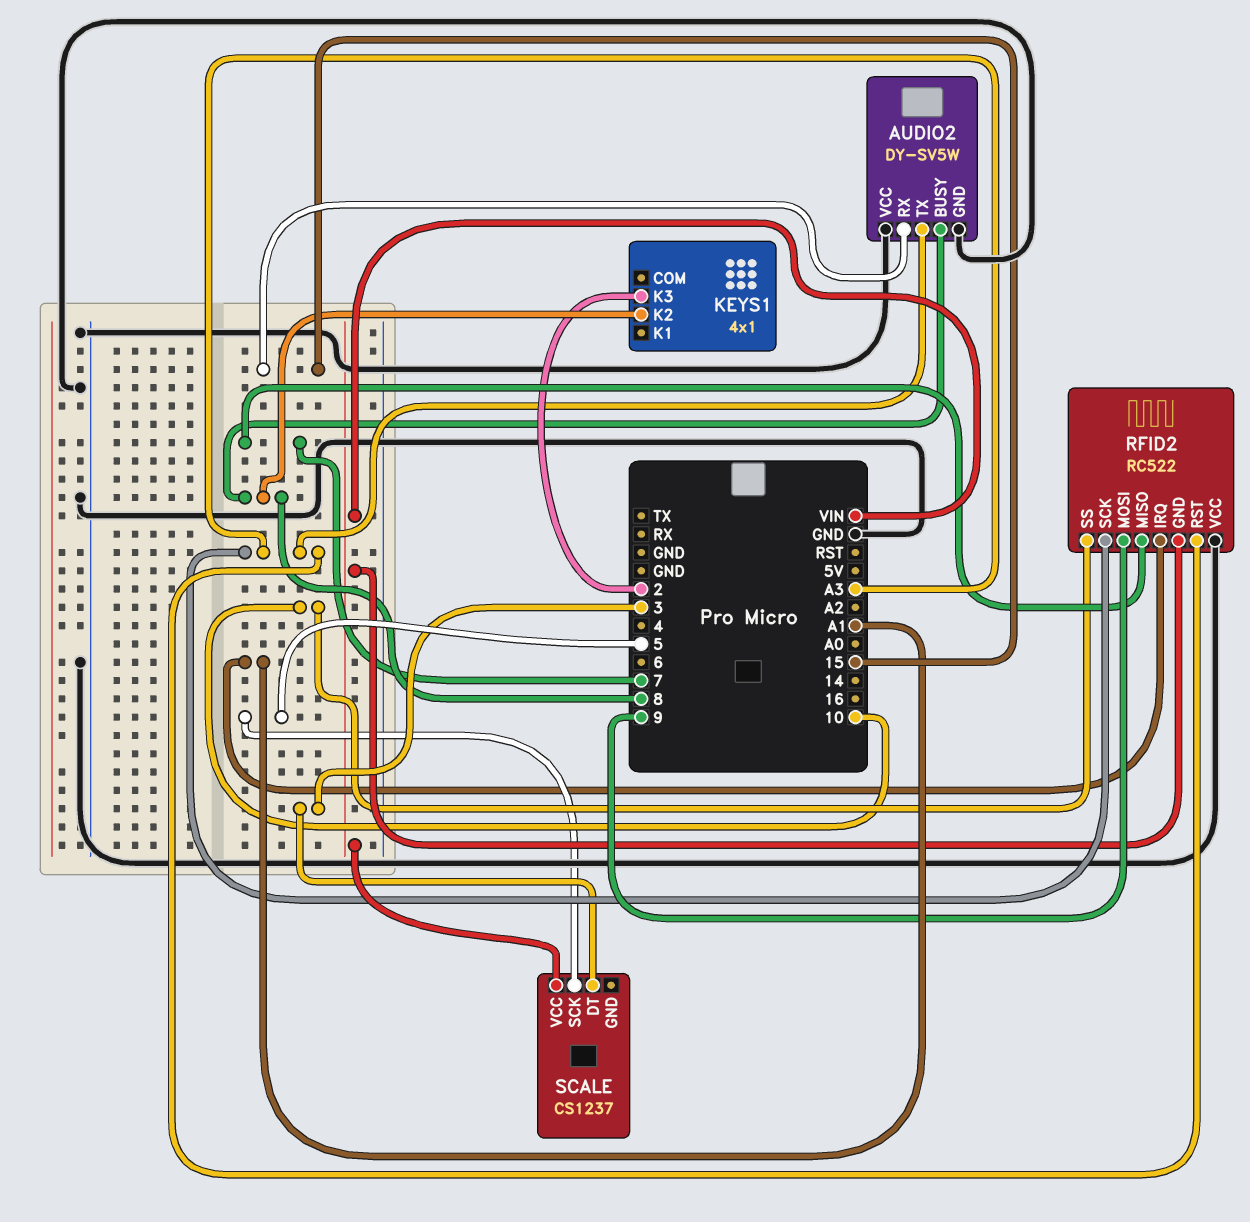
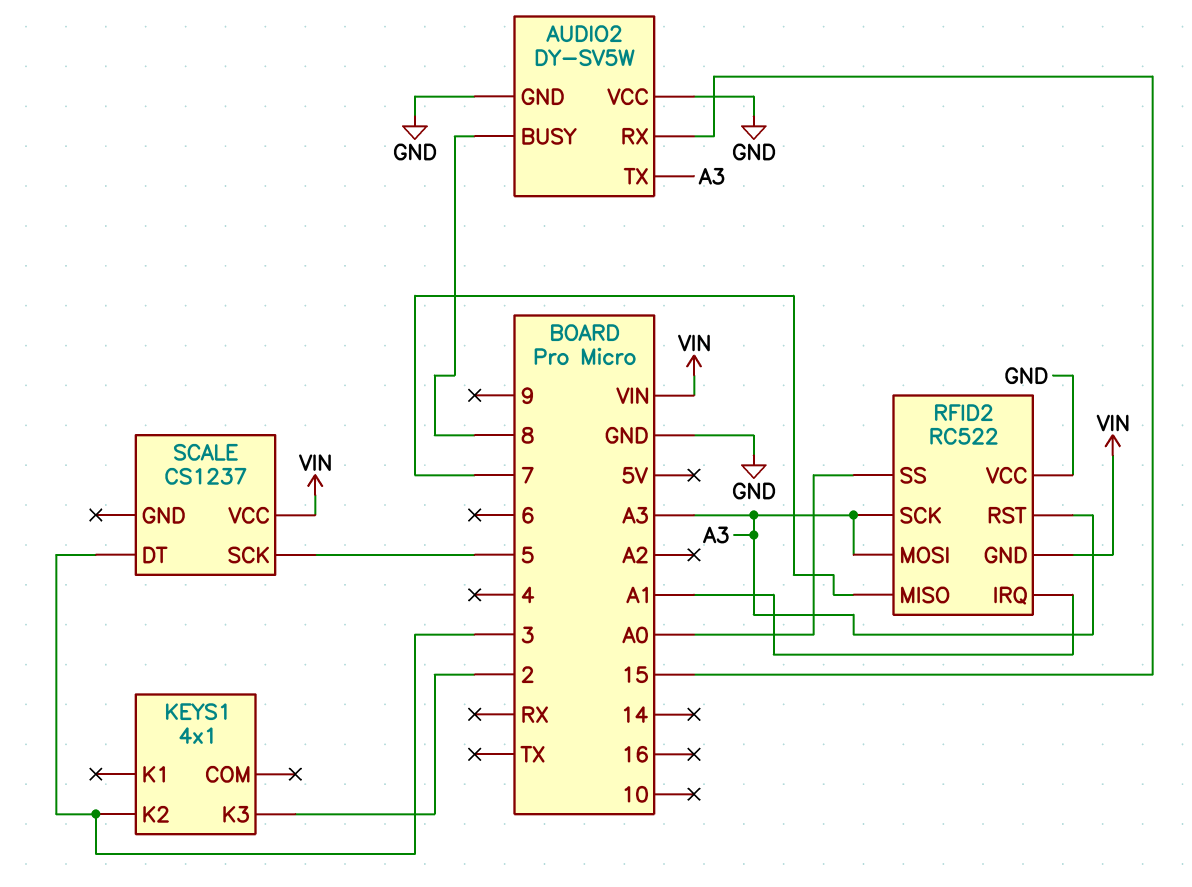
KEYS1 pin K2: 8 -> 3
RFID2 pin MOSI: 9 -> A3
RFID2 pin SS: 10 -> A0

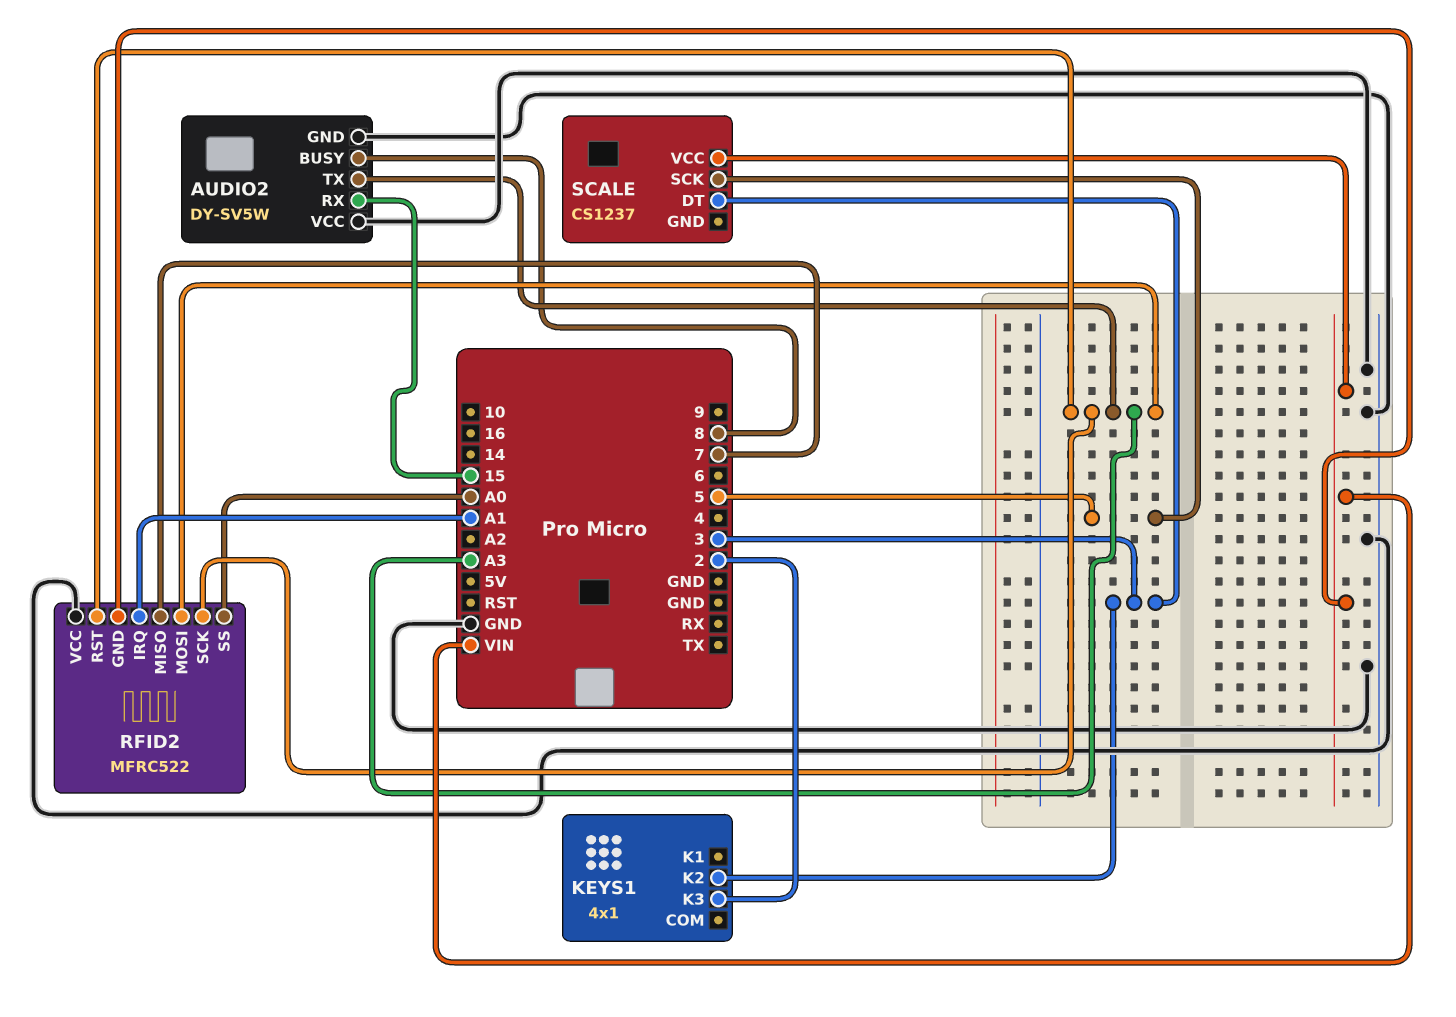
RFID2: RC522 -> MFRC522

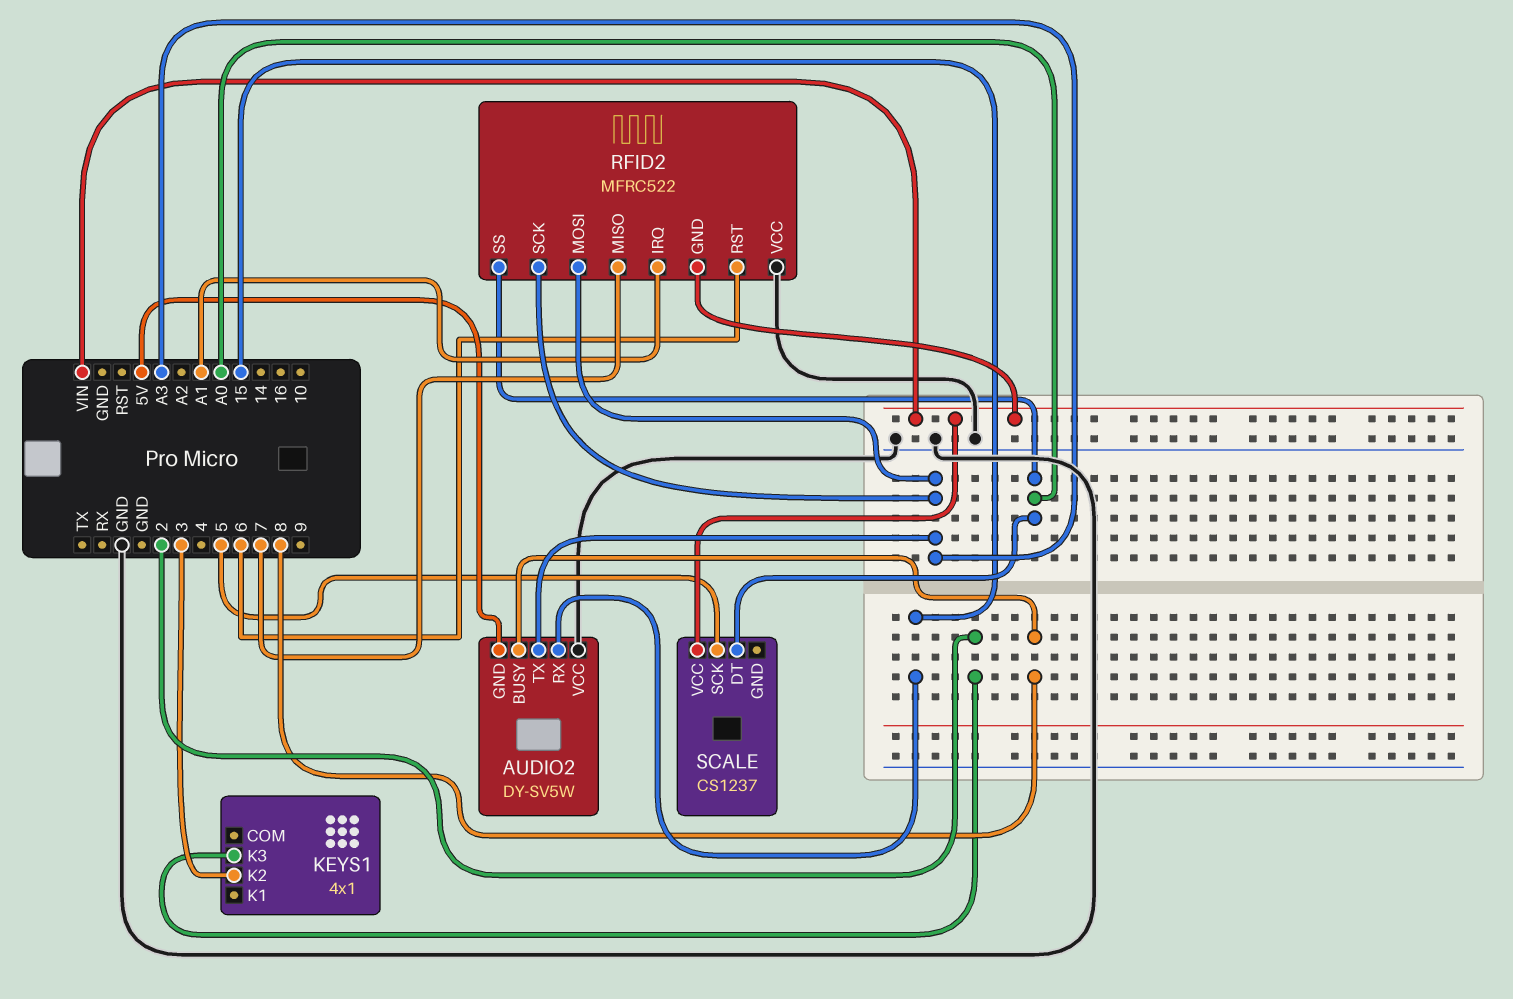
AUDIO2 pin GND: GND -> 5V
RFID2 pin RST: A3 -> 6
SCALE pin DT: 3 -> A0

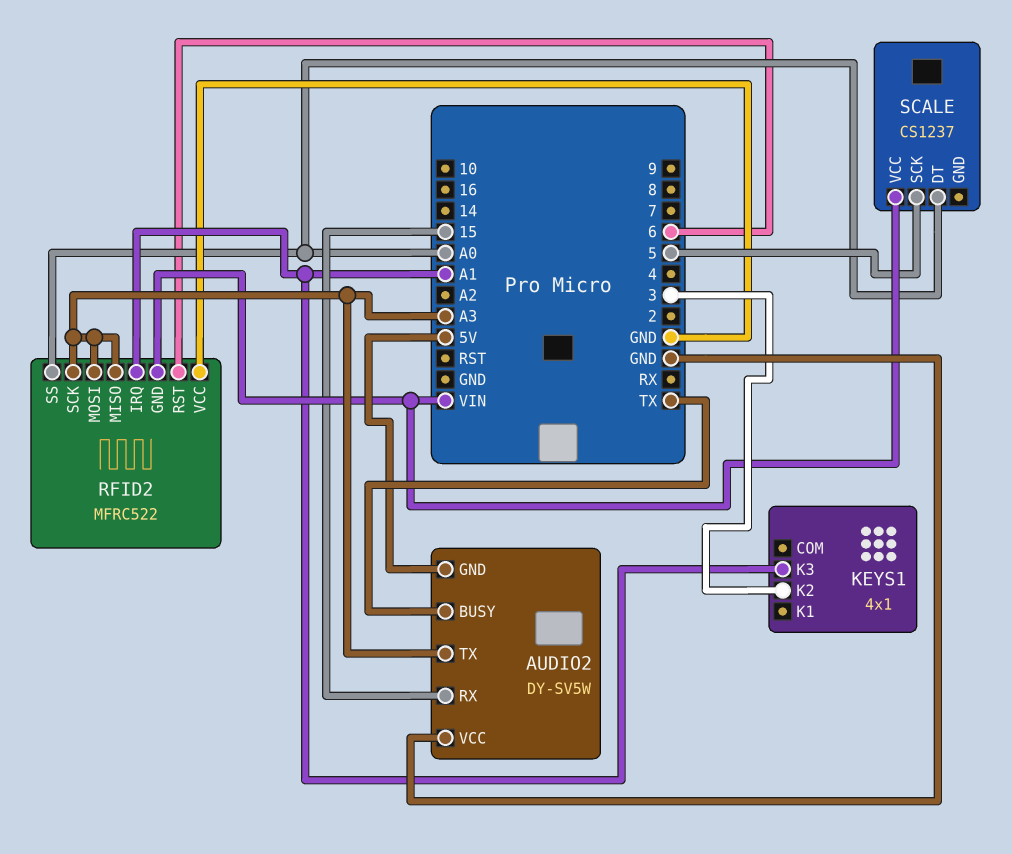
AUDIO2 pin BUSY: 8 -> TX
KEYS1 pin K3: 2 -> A1
RFID2 pin MISO: 7 -> A3

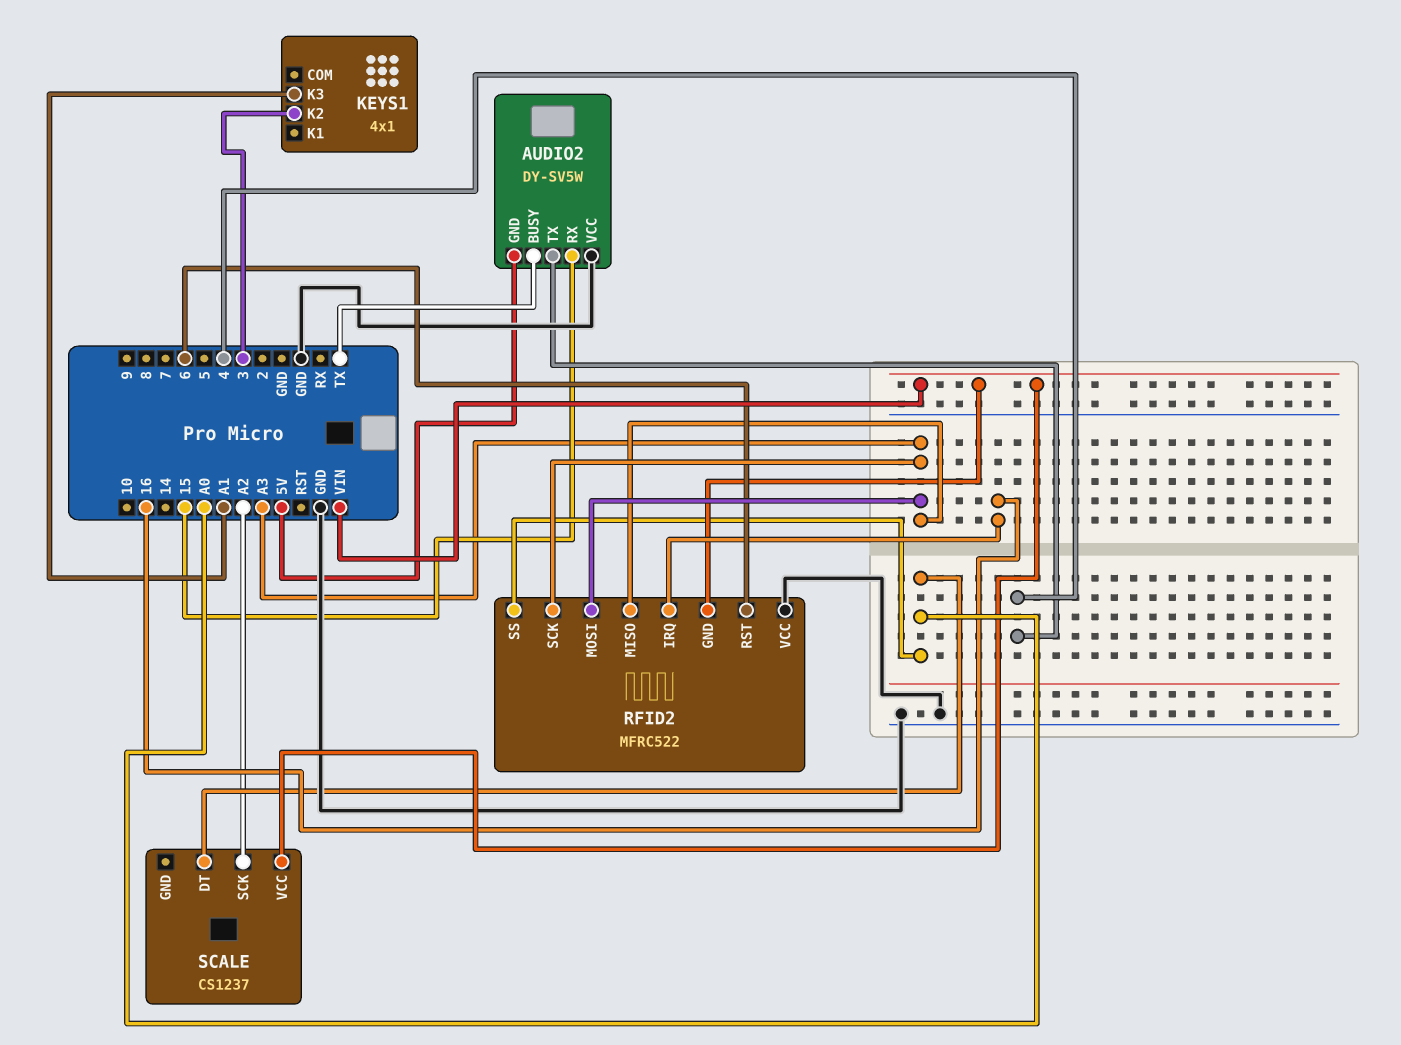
AUDIO2 pin TX: A3 -> 4
RFID2 pin IRQ: A1 -> 16
SCALE pin SCK: 5 -> A2

